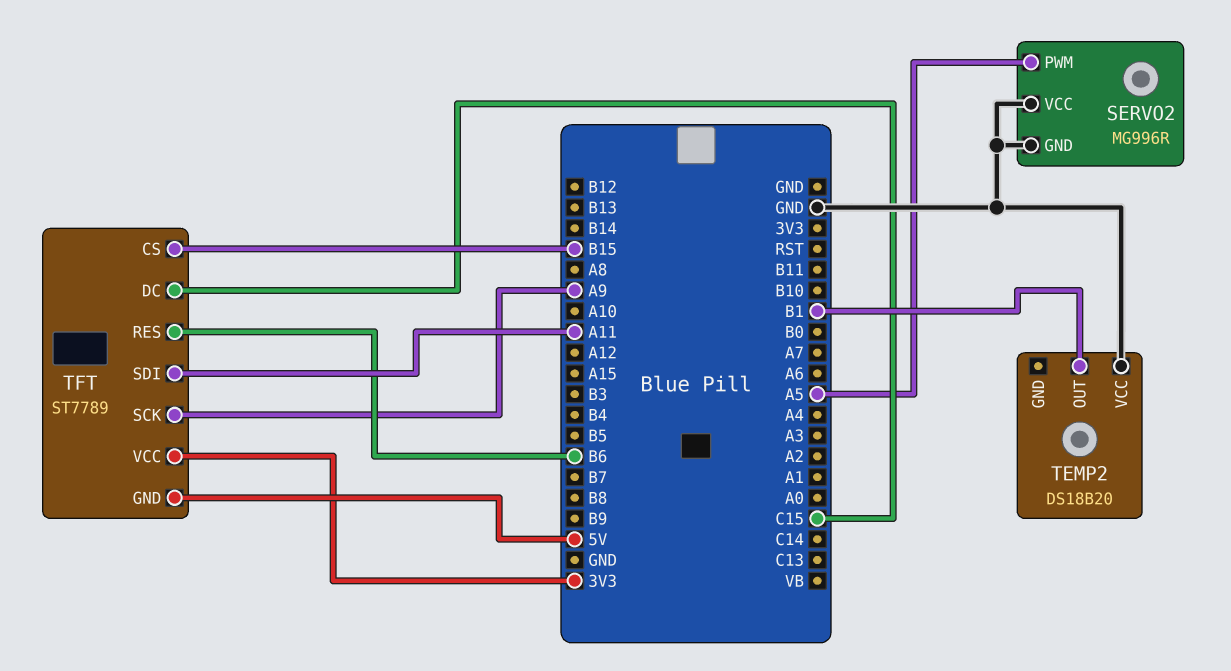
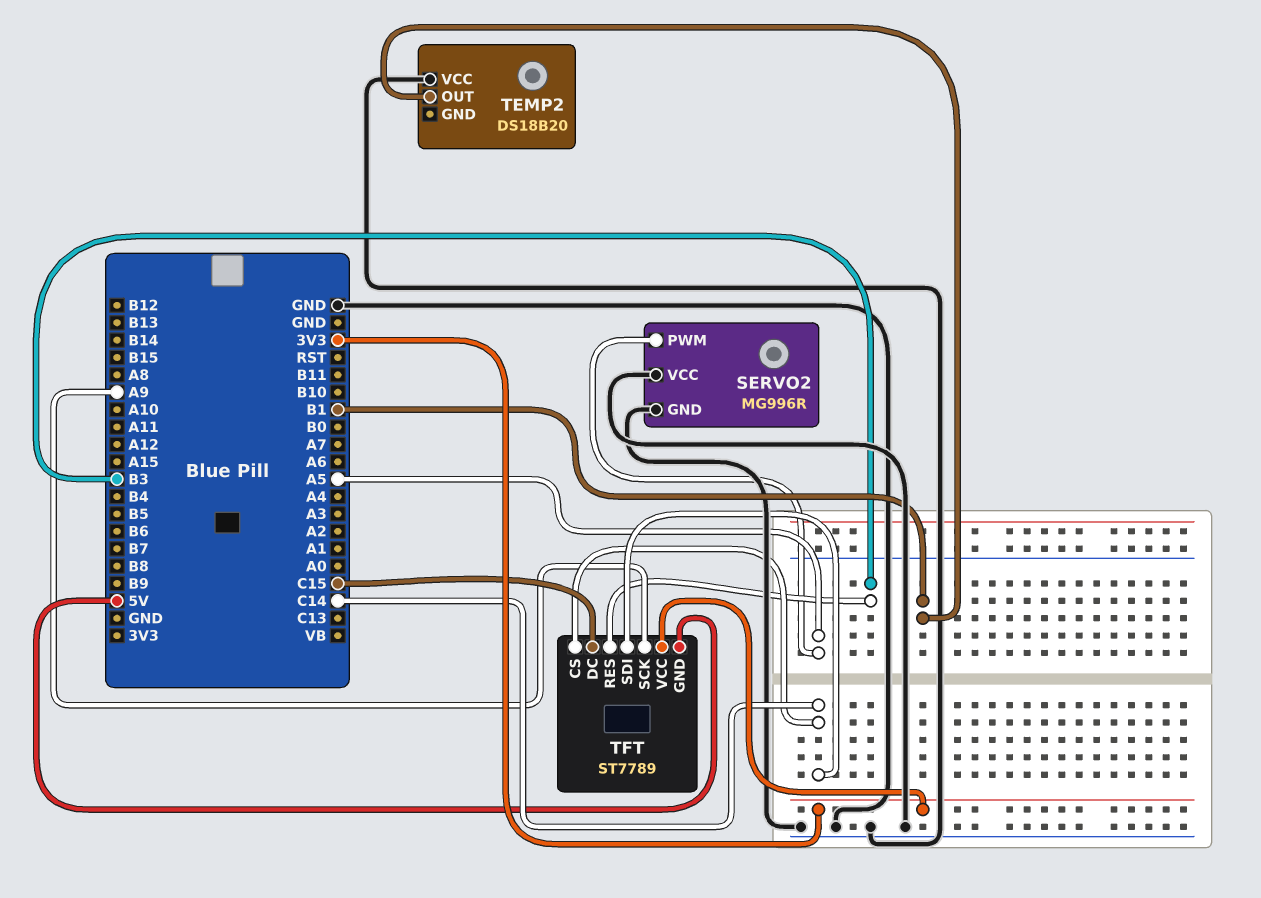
TFT pin CS: B15 -> C14
TFT pin RES: B6 -> B3
TFT pin SDI: A11 -> C14

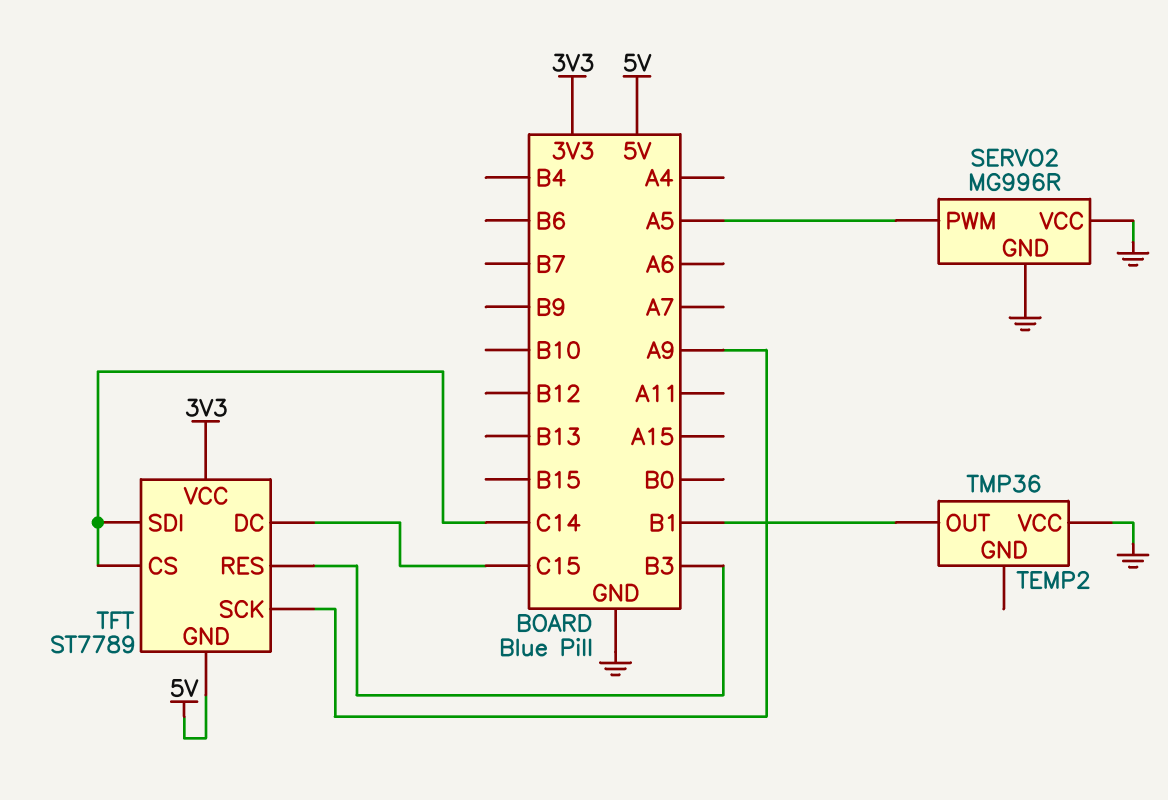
TEMP2: DS18B20 -> TMP36

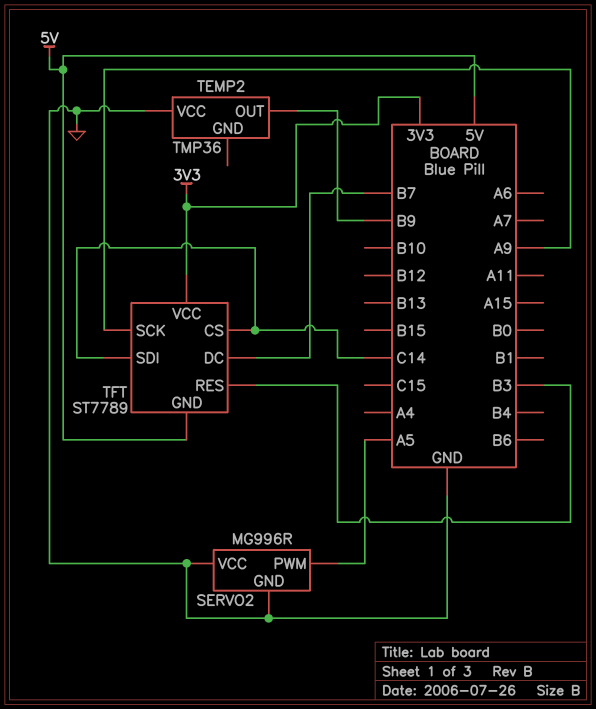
TEMP2 pin OUT: B1 -> B9
TFT pin DC: C15 -> B7

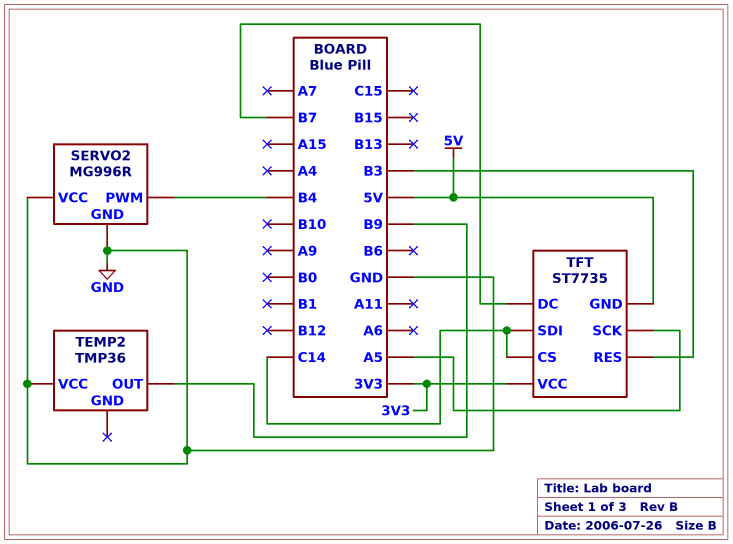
SERVO2 pin PWM: A5 -> B4
TFT: ST7789 -> ST7735
TFT pin SCK: A9 -> A5

